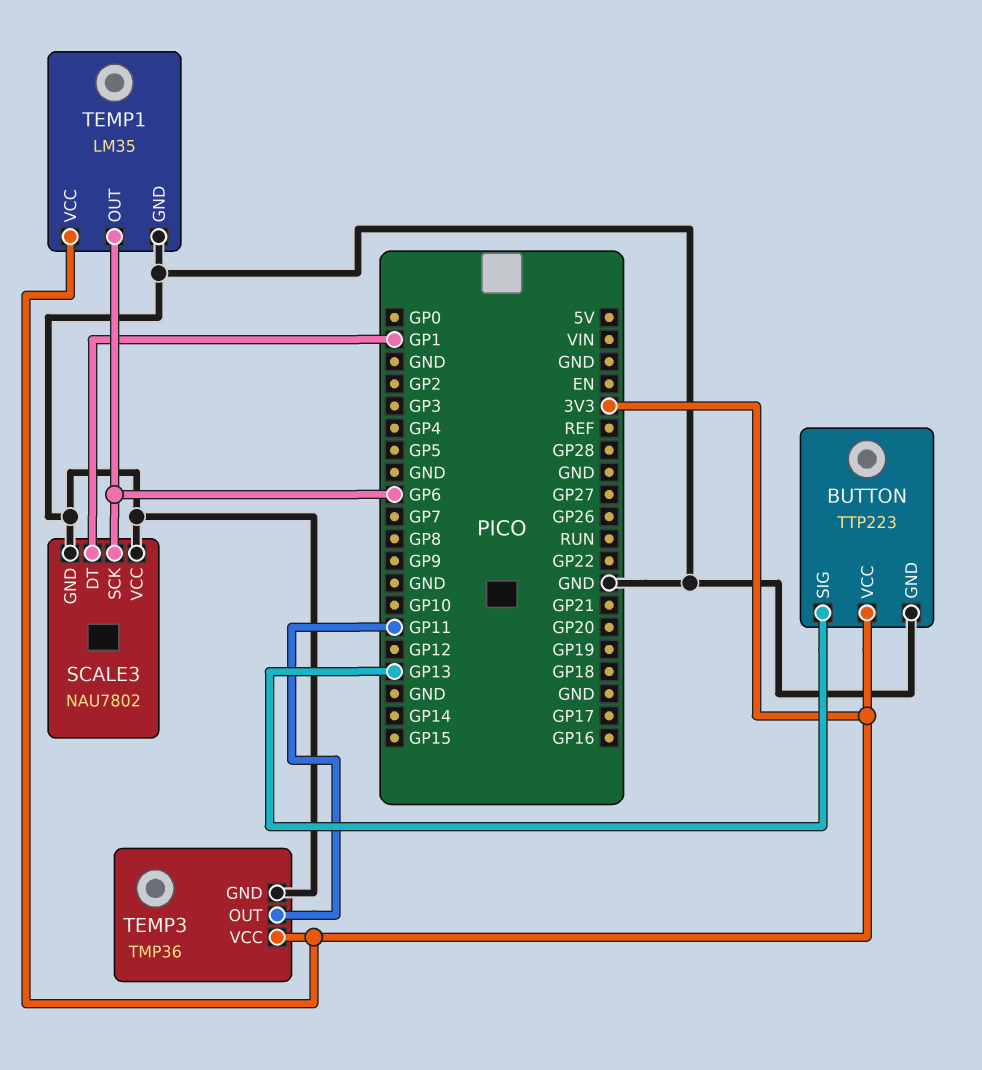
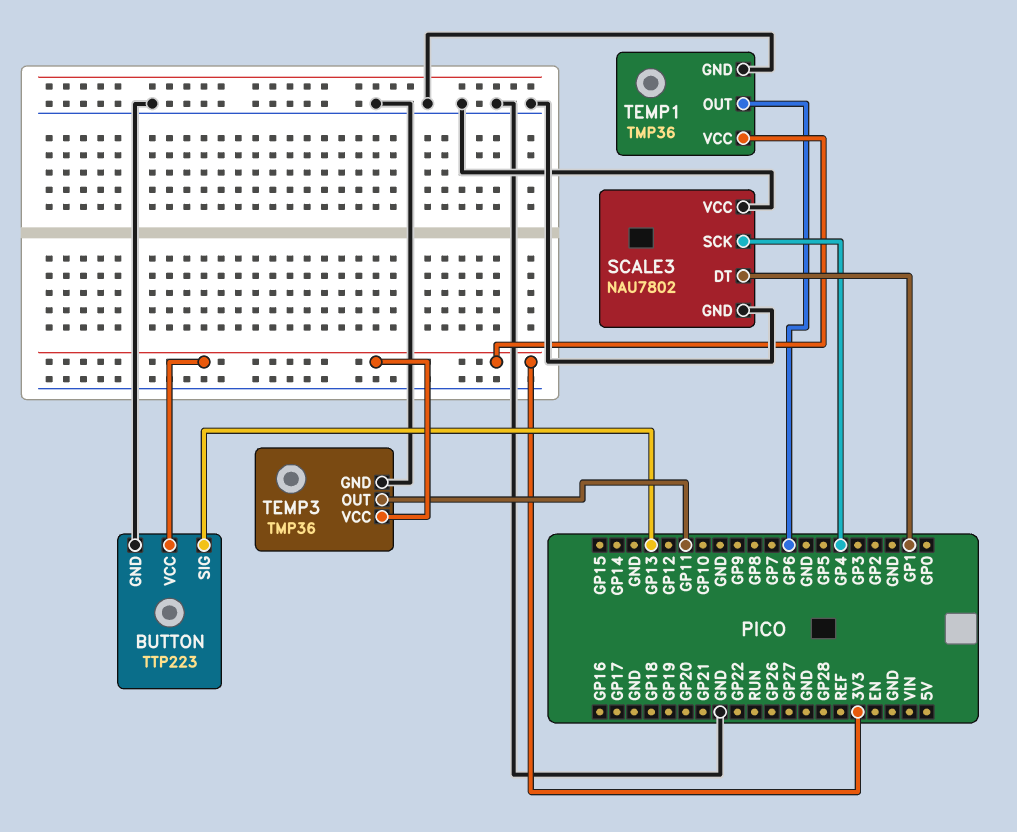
SCALE3 pin SCK: GP6 -> GP4
TEMP1: LM35 -> TMP36

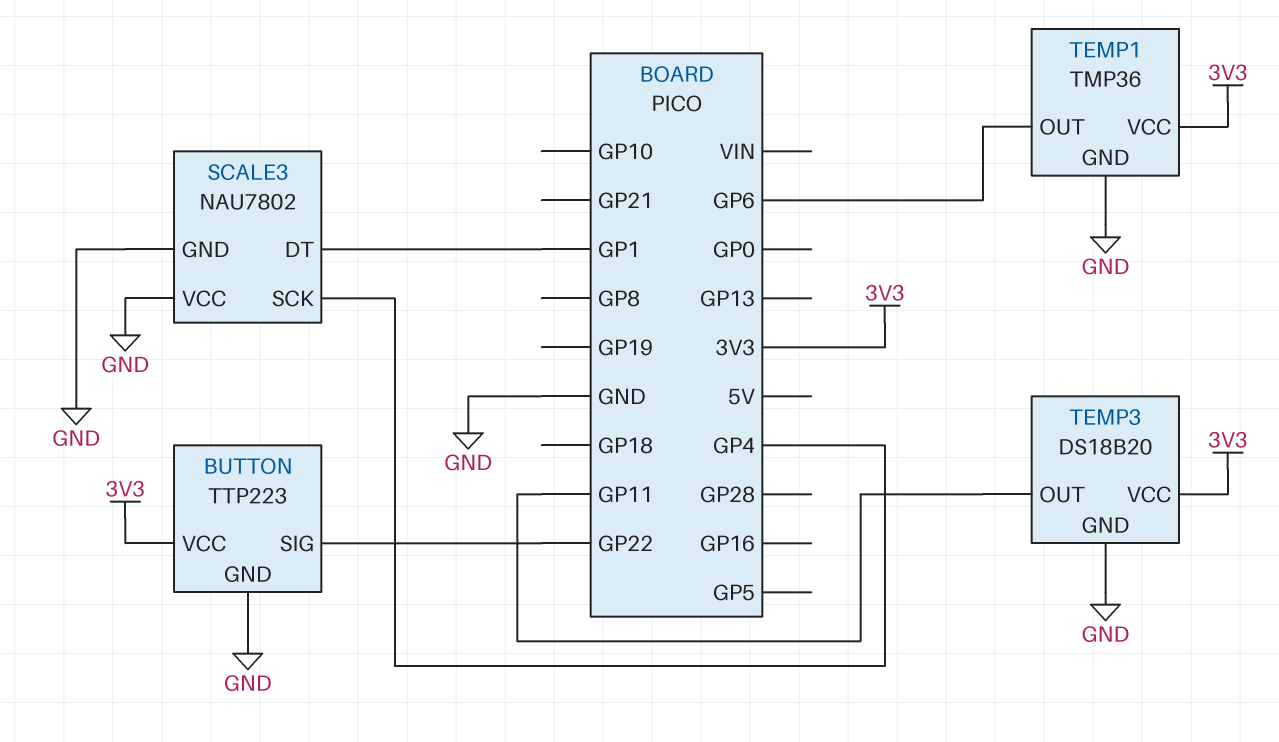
BUTTON pin SIG: GP13 -> GP22
TEMP3: TMP36 -> DS18B20

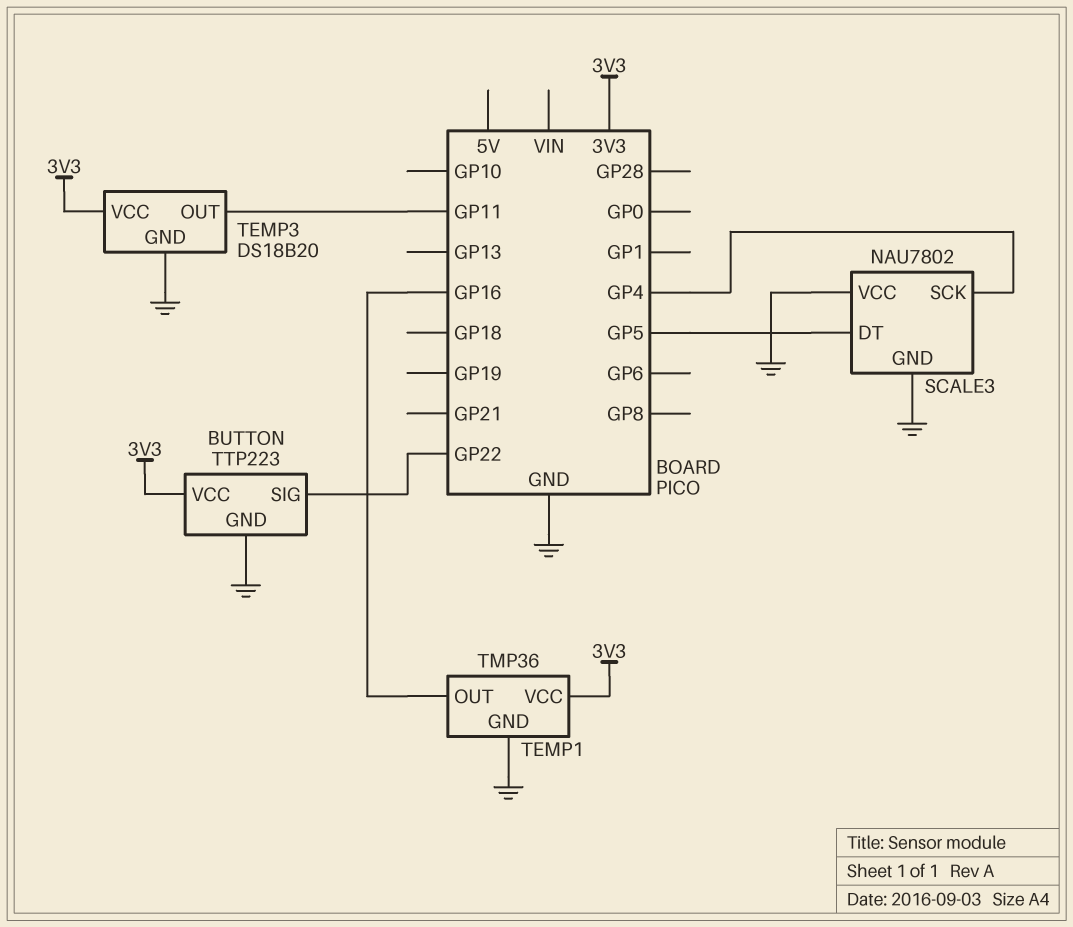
SCALE3 pin DT: GP1 -> GP5
TEMP1 pin OUT: GP6 -> GP16

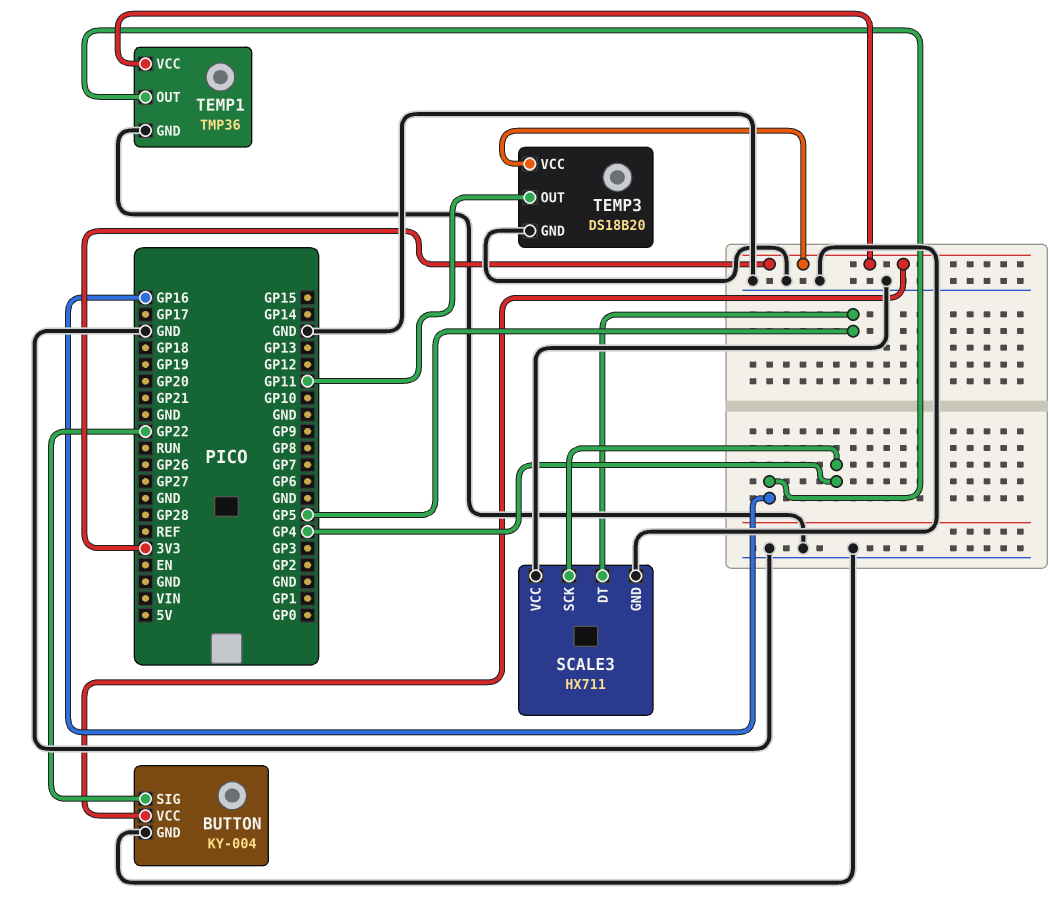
BUTTON: TTP223 -> KY-004
SCALE3: NAU7802 -> HX711

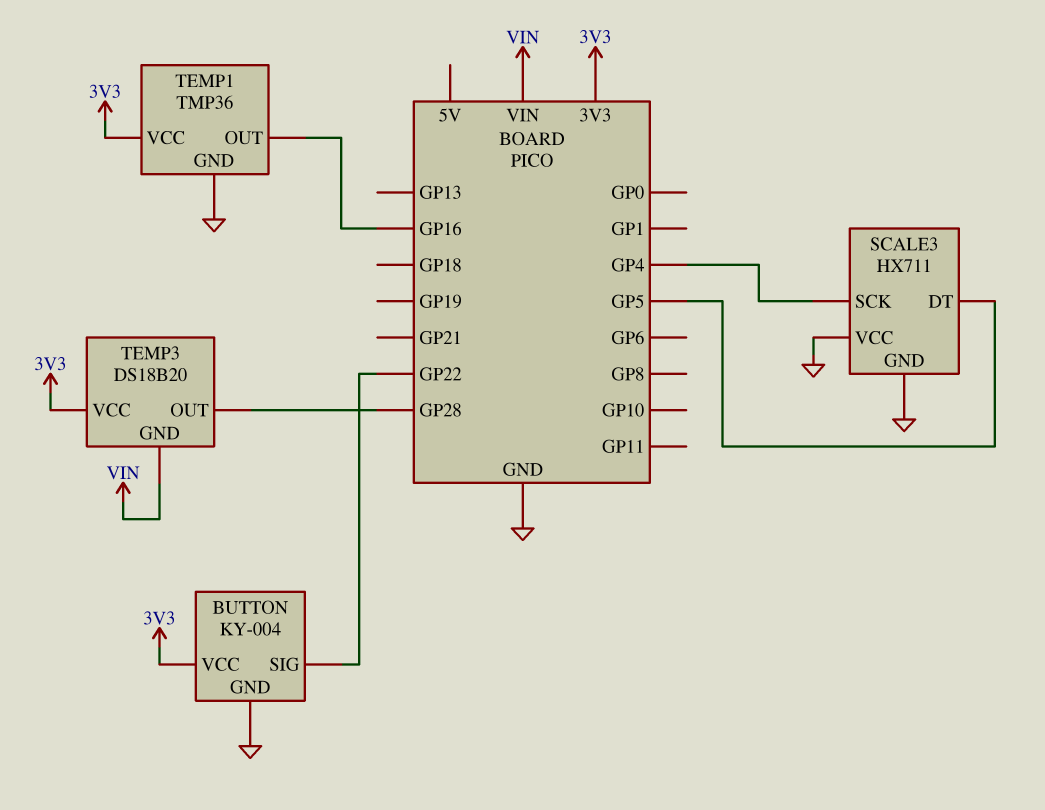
TEMP3 pin GND: GND -> VIN
TEMP3 pin OUT: GP11 -> GP28

